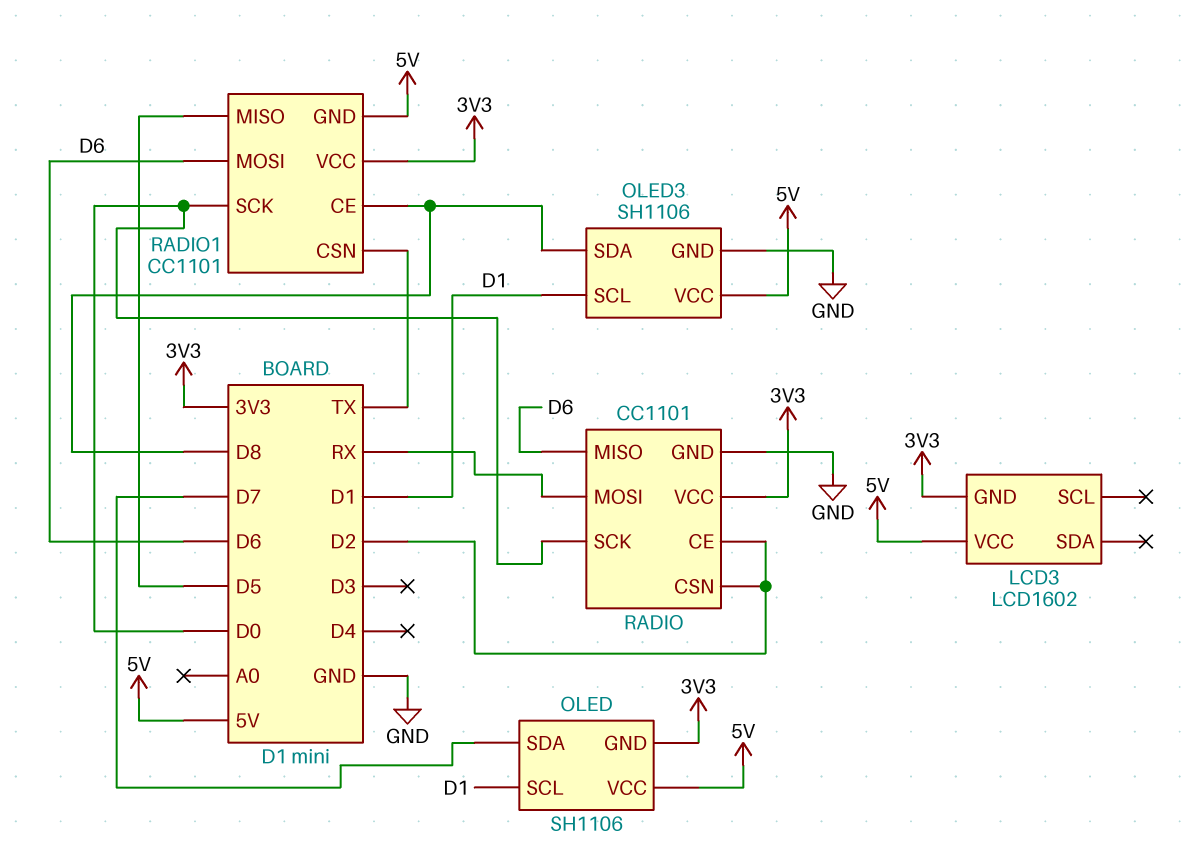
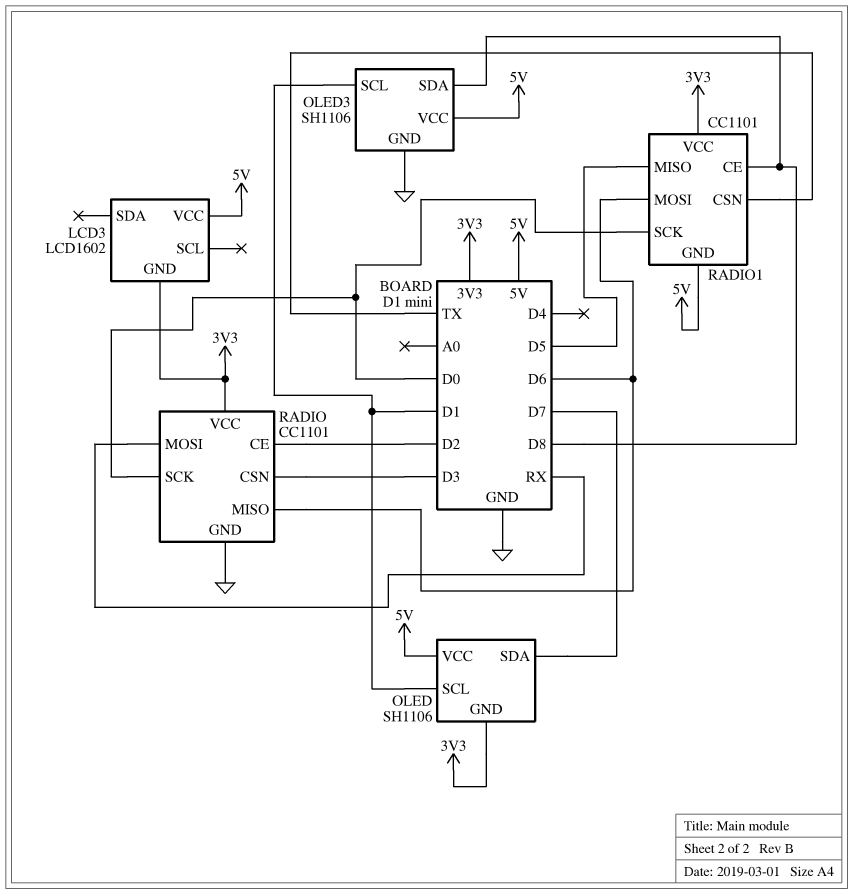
RADIO pin CSN: D2 -> D3

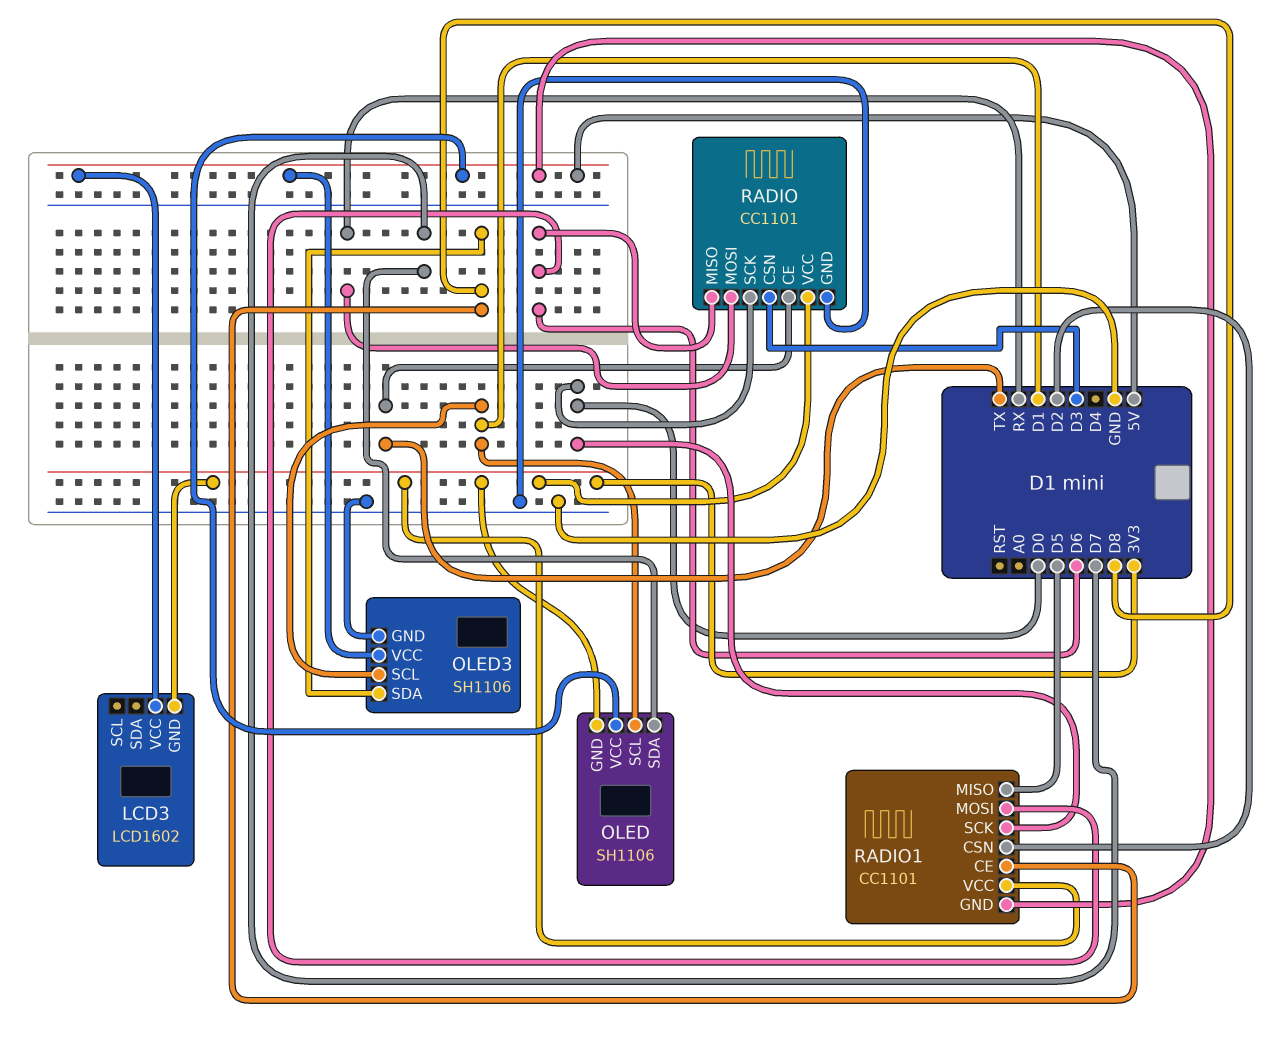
RADIO pin CE: D2 -> TX
RADIO1 pin CSN: TX -> D2

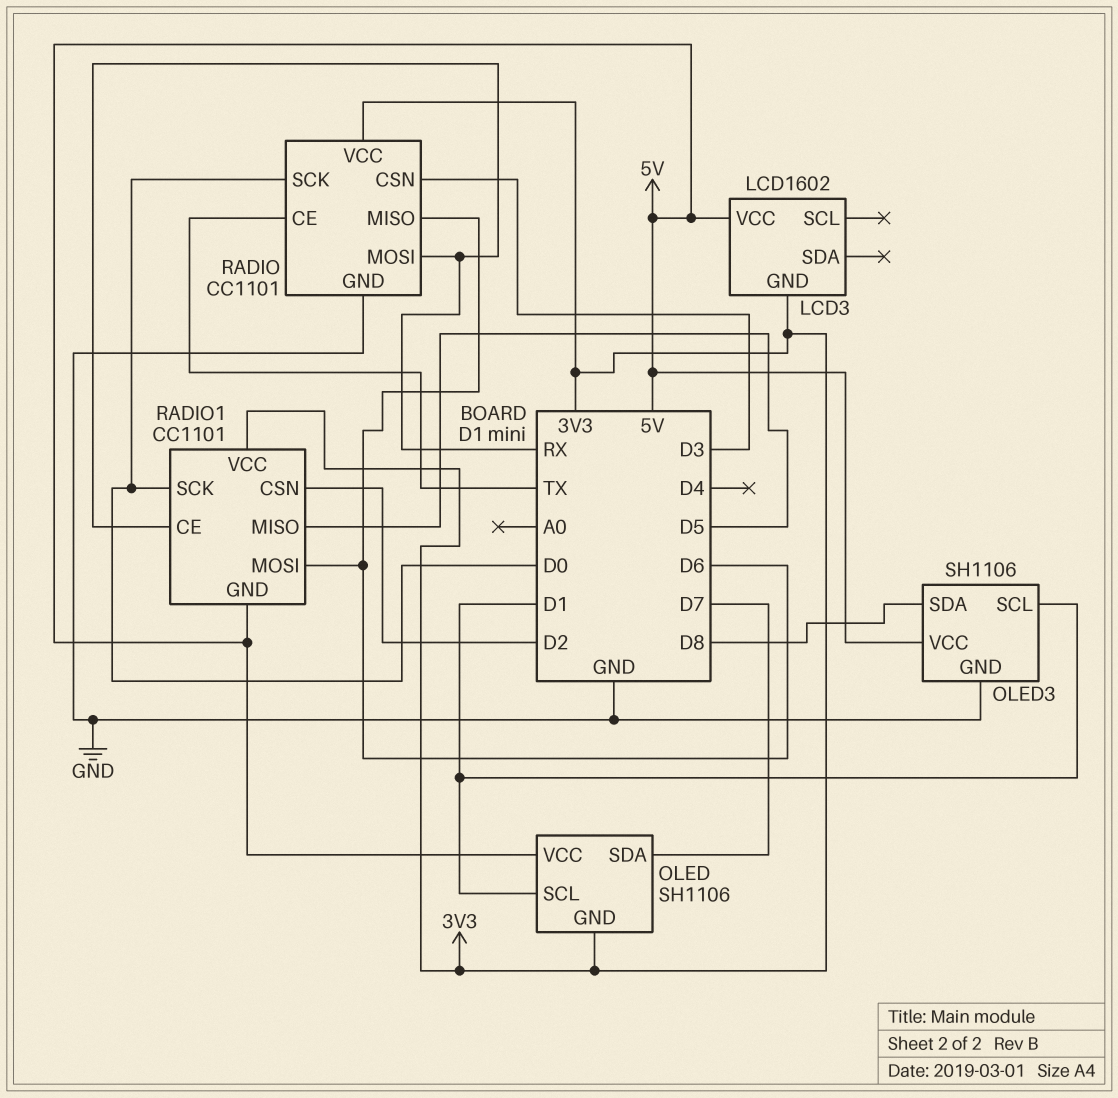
RADIO1 pin CE: D8 -> RX

